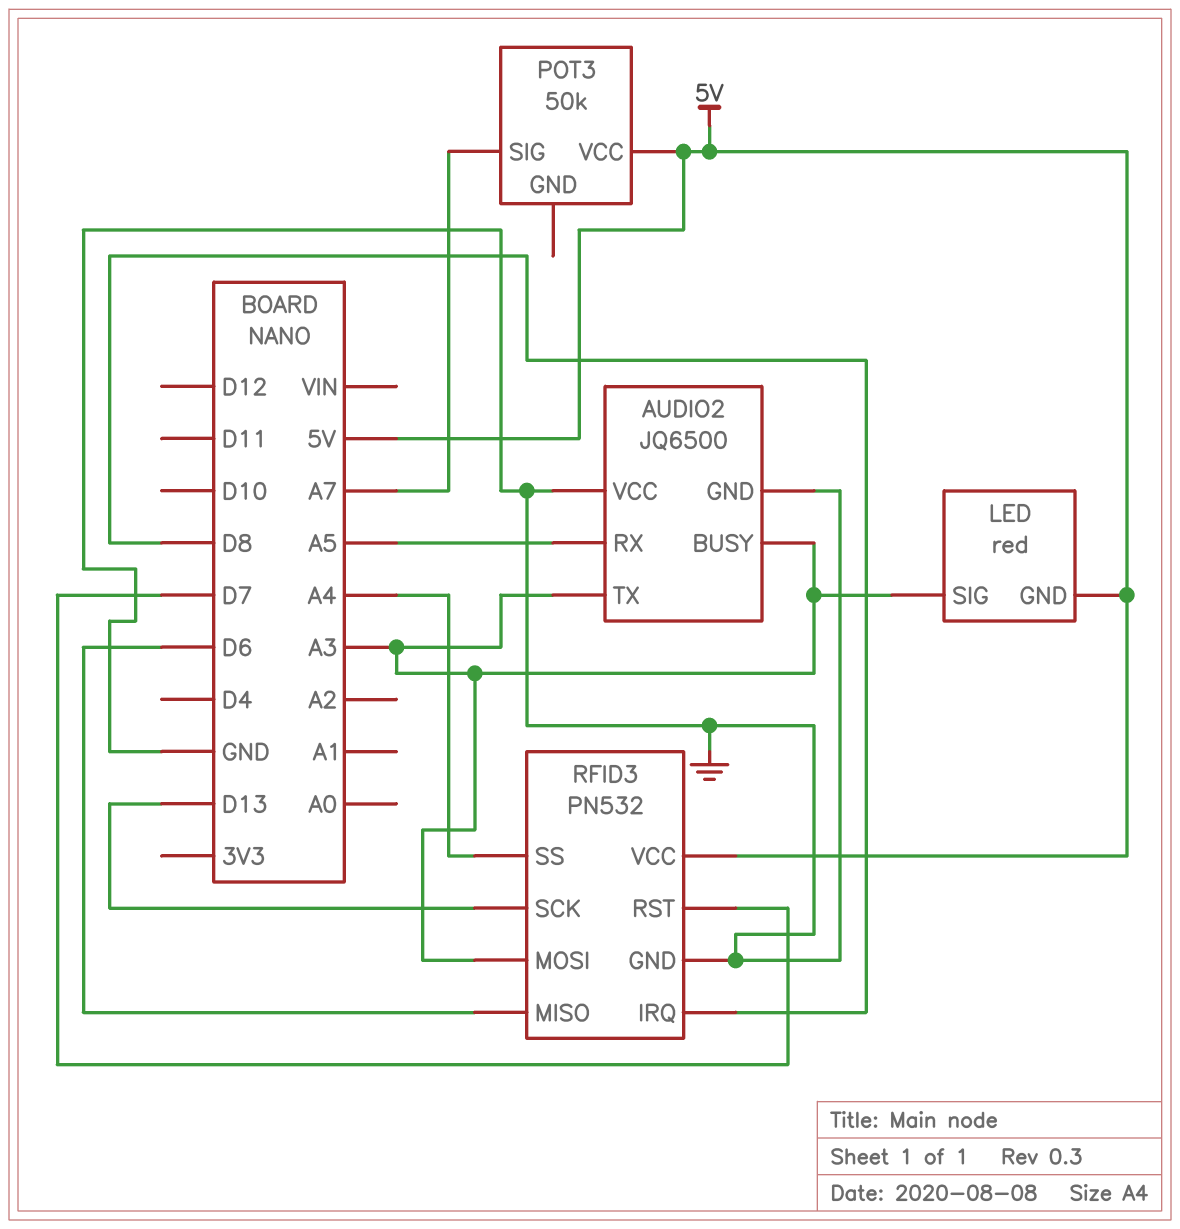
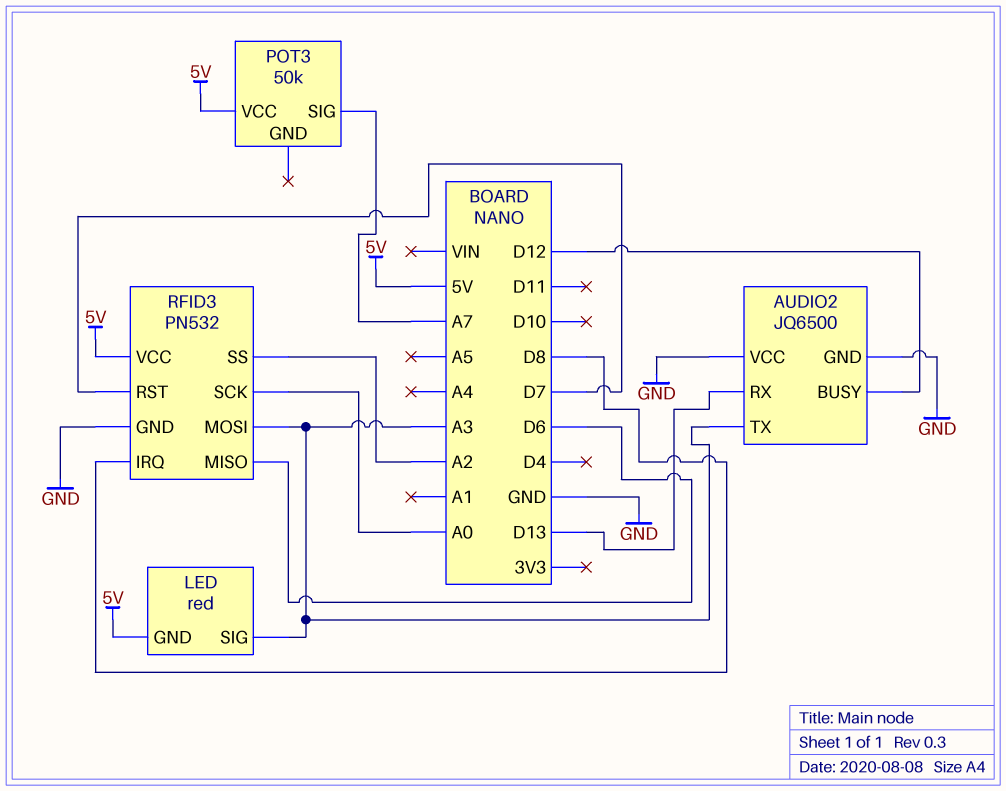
AUDIO2 pin BUSY: A3 -> D12
AUDIO2 pin RX: A5 -> D13
RFID3 pin SCK: D13 -> A0
RFID3 pin SS: A4 -> A2

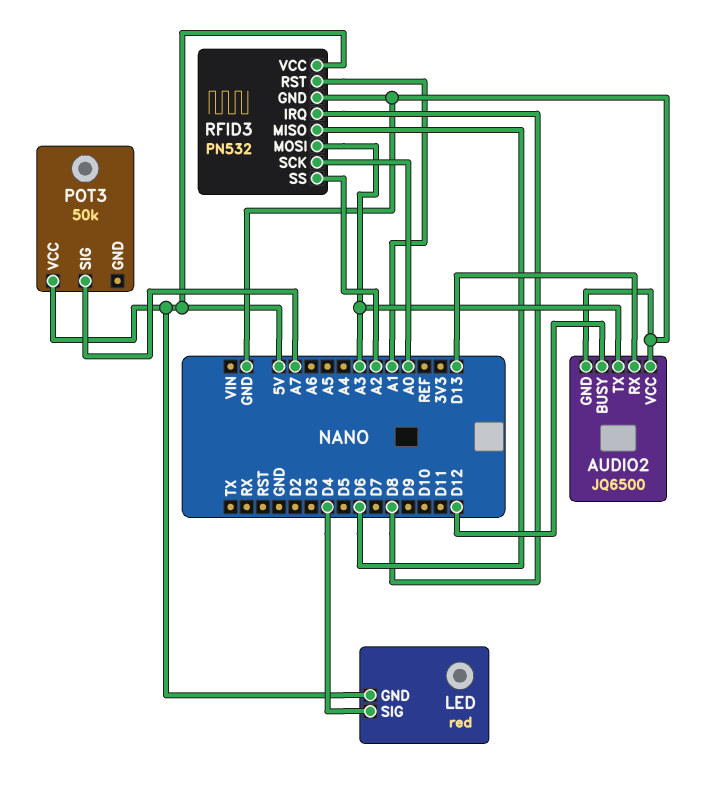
LED pin SIG: A3 -> D4
RFID3 pin RST: D7 -> A1

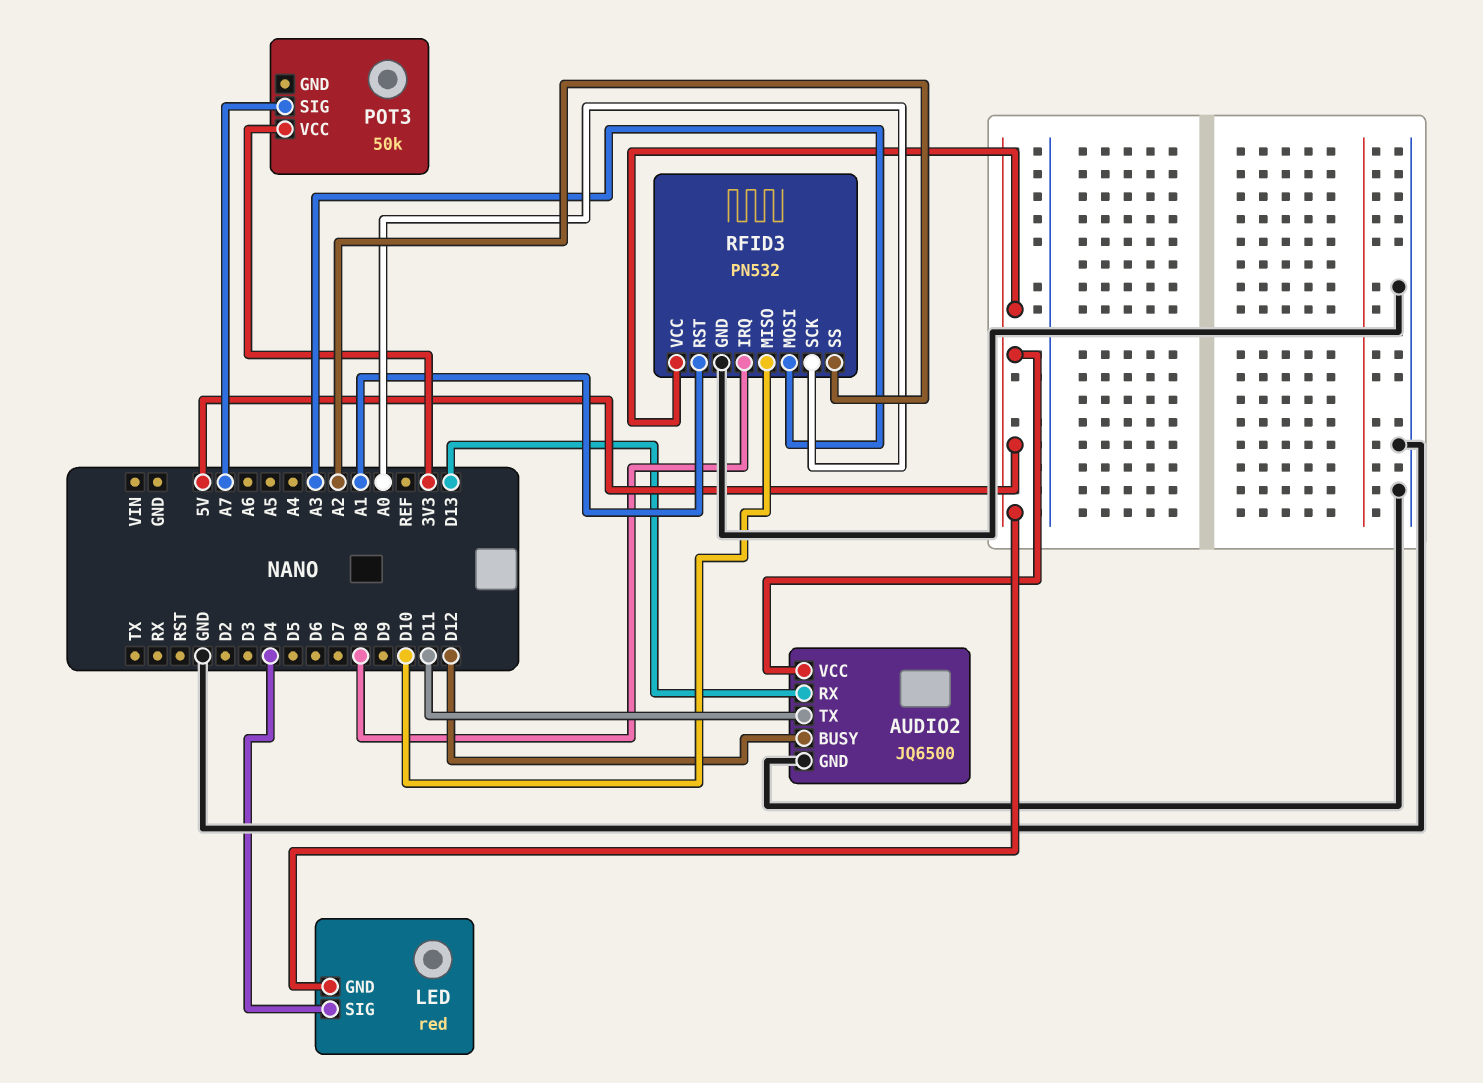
AUDIO2 pin TX: A3 -> D11
AUDIO2 pin VCC: GND -> 5V
POT3 pin VCC: 5V -> 3V3
RFID3 pin MISO: D6 -> D10

